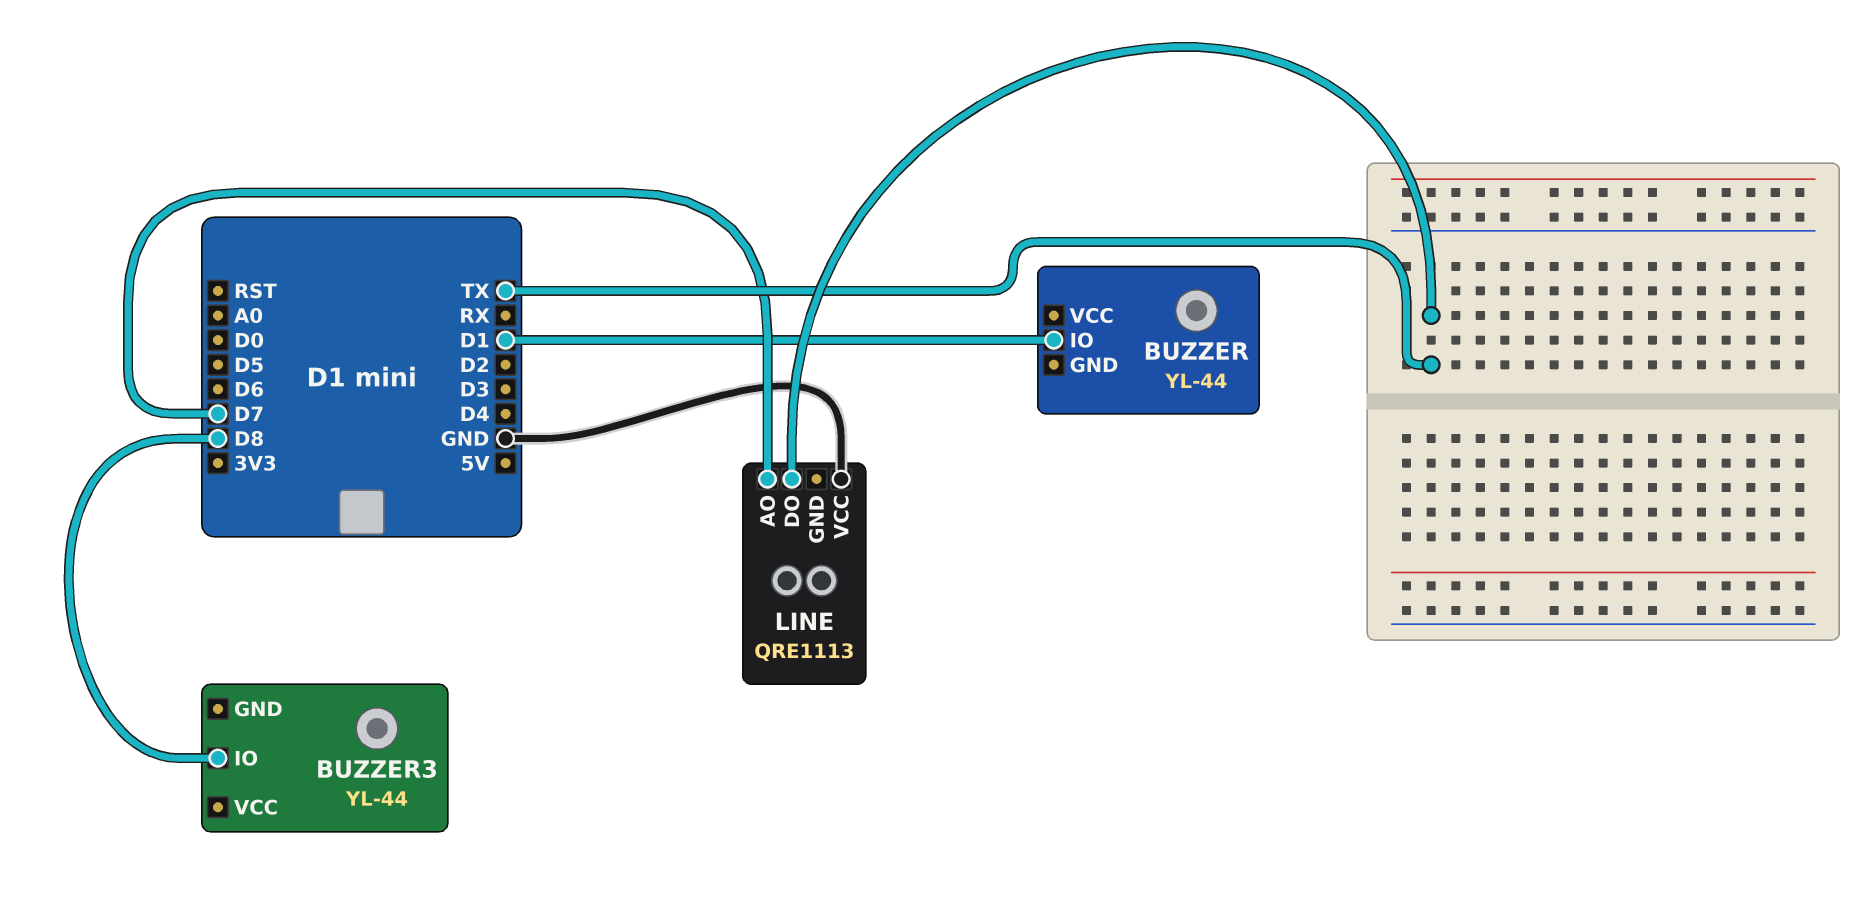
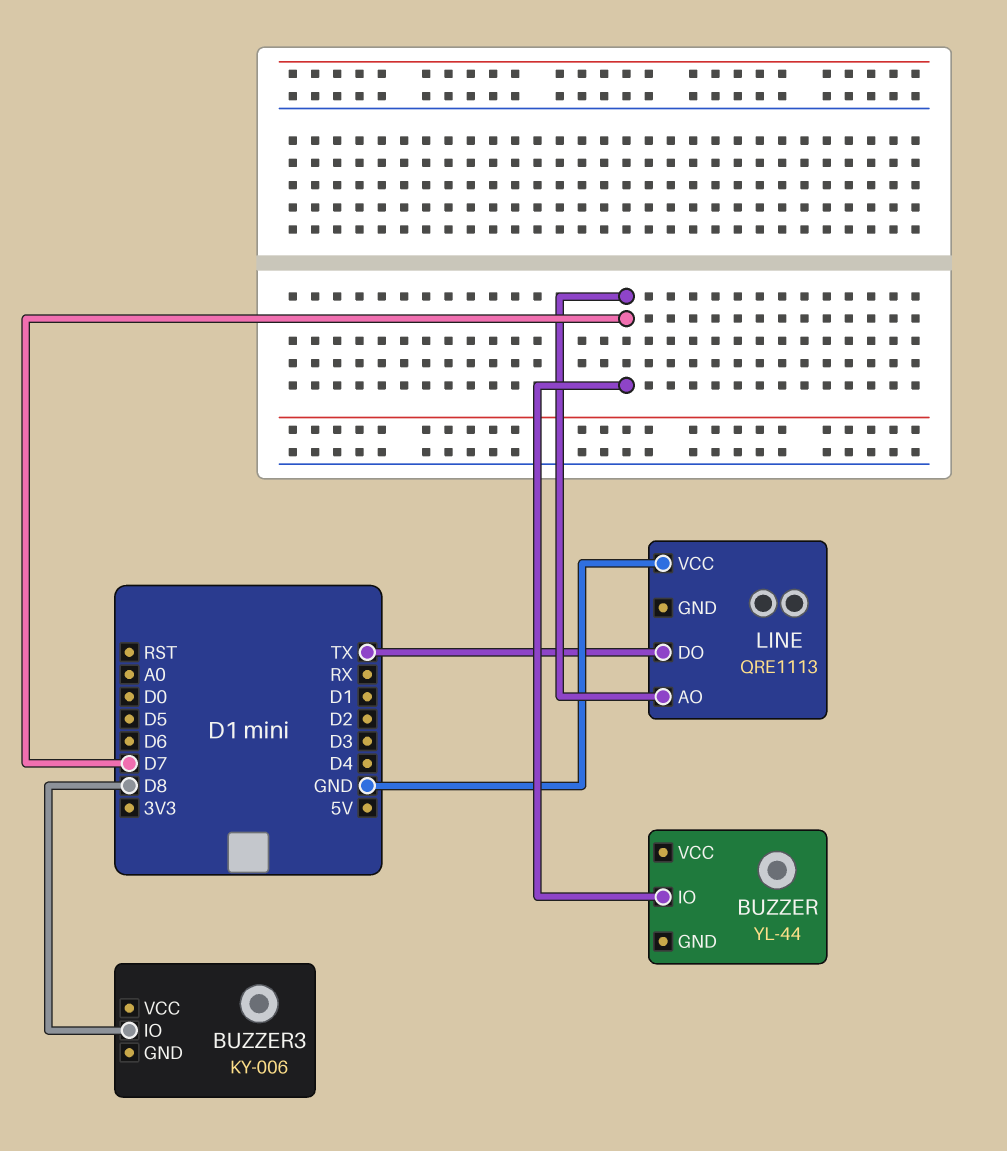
BUZZER pin IO: D1 -> D7
BUZZER3: YL-44 -> KY-006

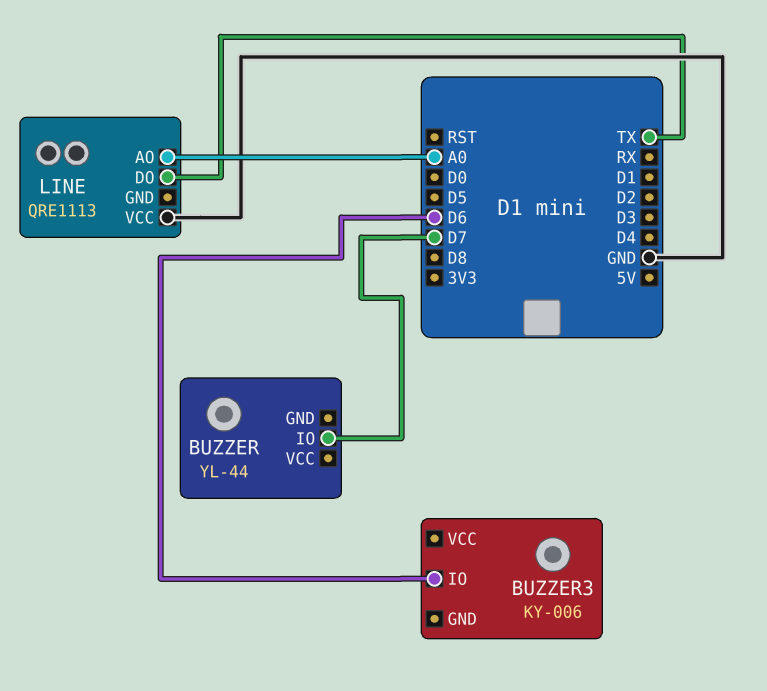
BUZZER3 pin IO: D8 -> D6
LINE pin AO: D7 -> A0

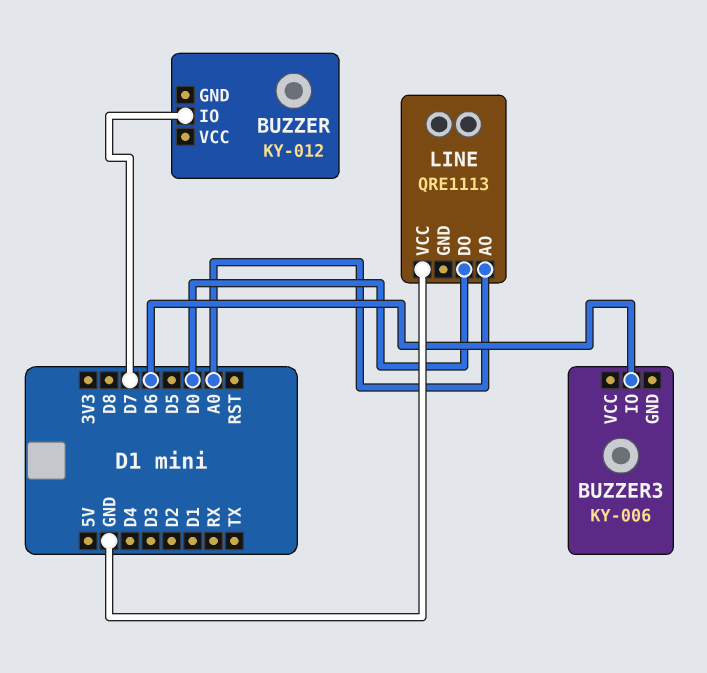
BUZZER: YL-44 -> KY-012
LINE pin DO: TX -> D0

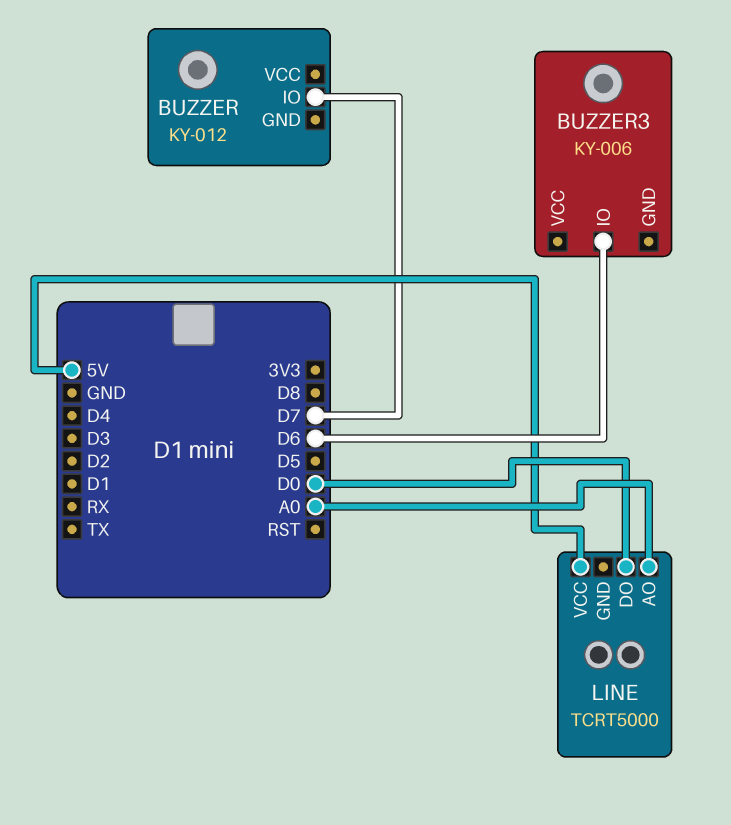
LINE: QRE1113 -> TCRT5000
LINE pin VCC: GND -> 5V

